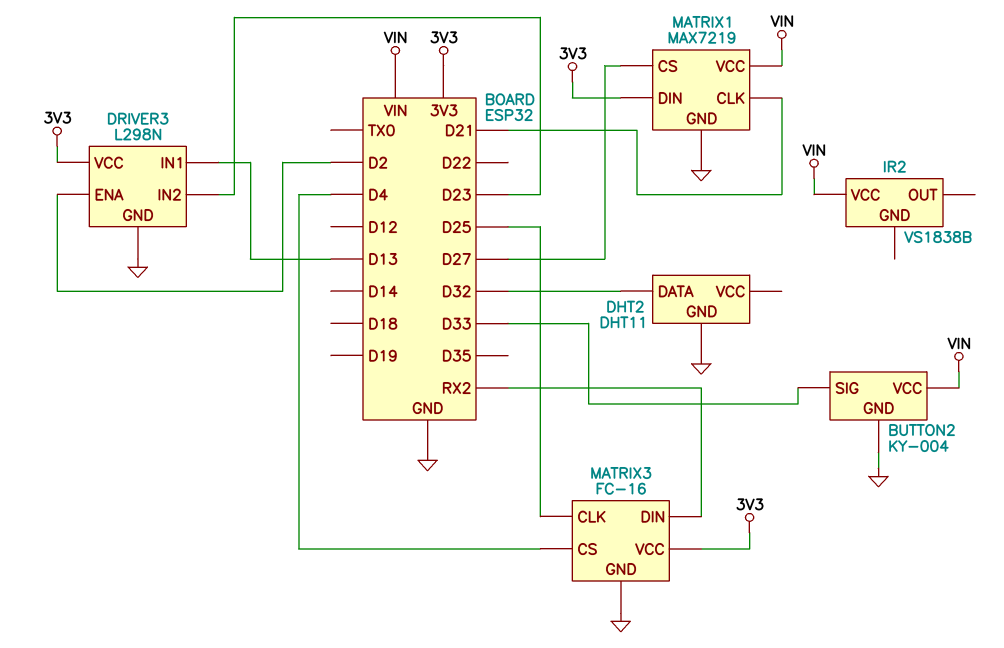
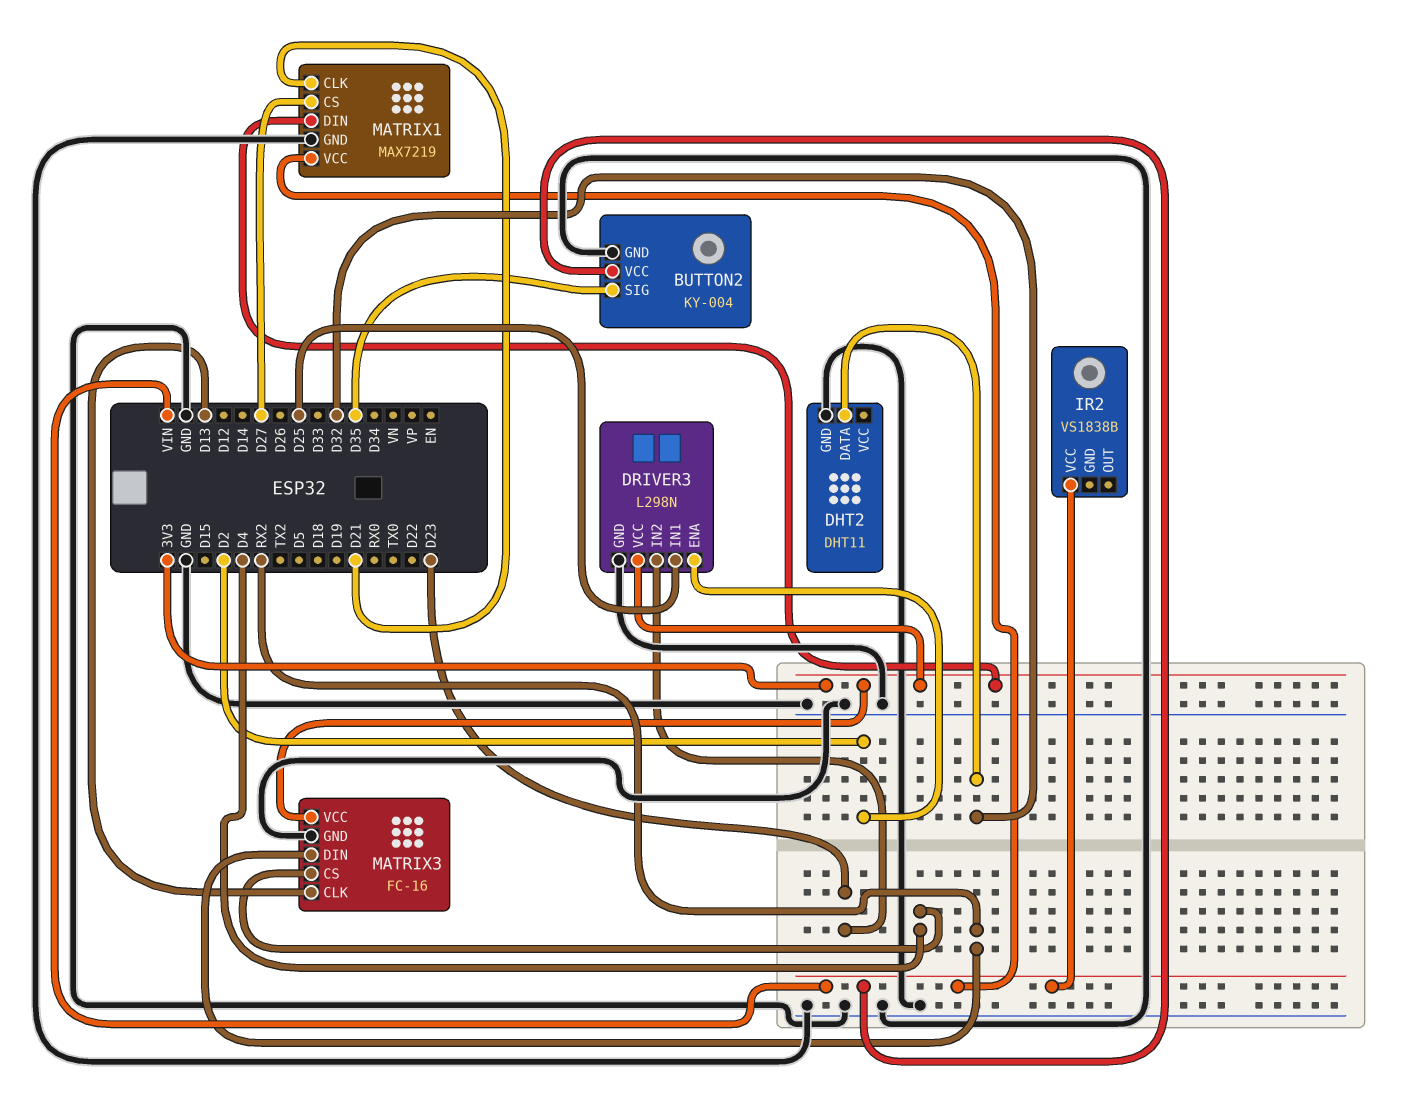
BUTTON2 pin SIG: D33 -> D35
DRIVER3 pin IN1: D13 -> D25
MATRIX3 pin CLK: D25 -> D13

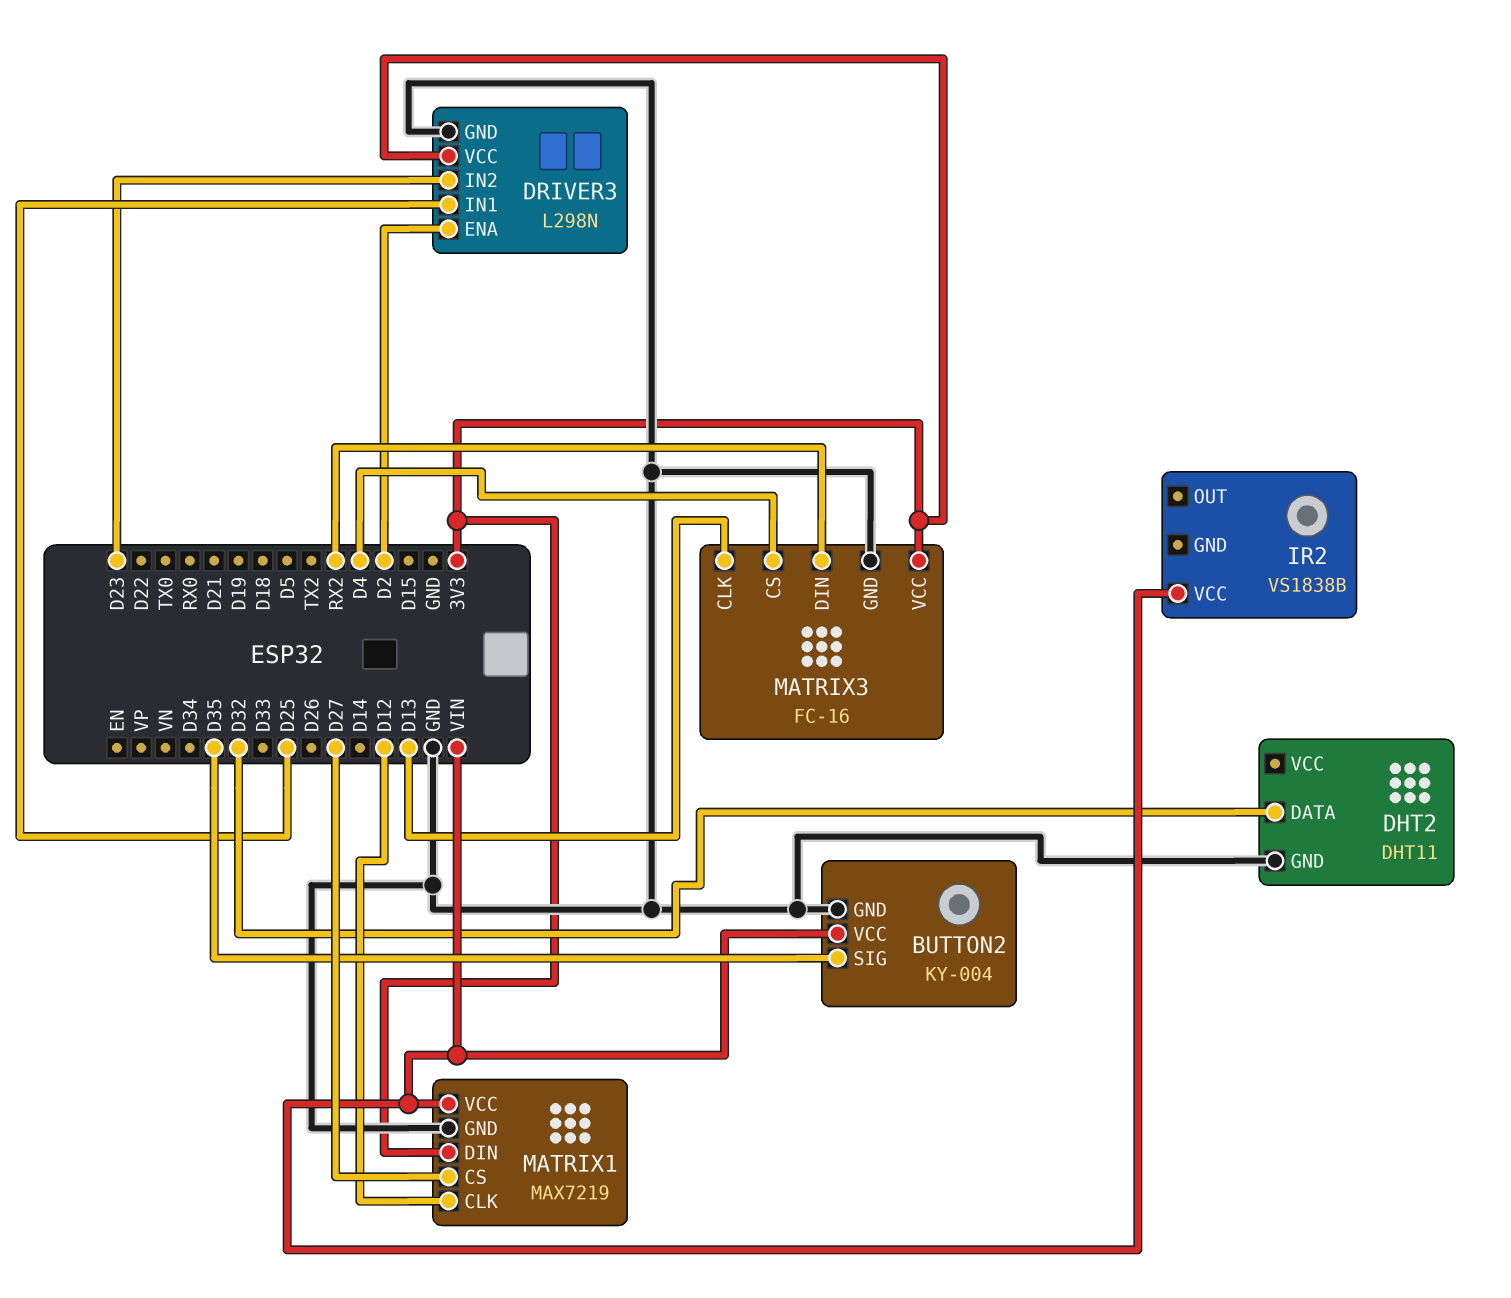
MATRIX1 pin CLK: D21 -> D12

